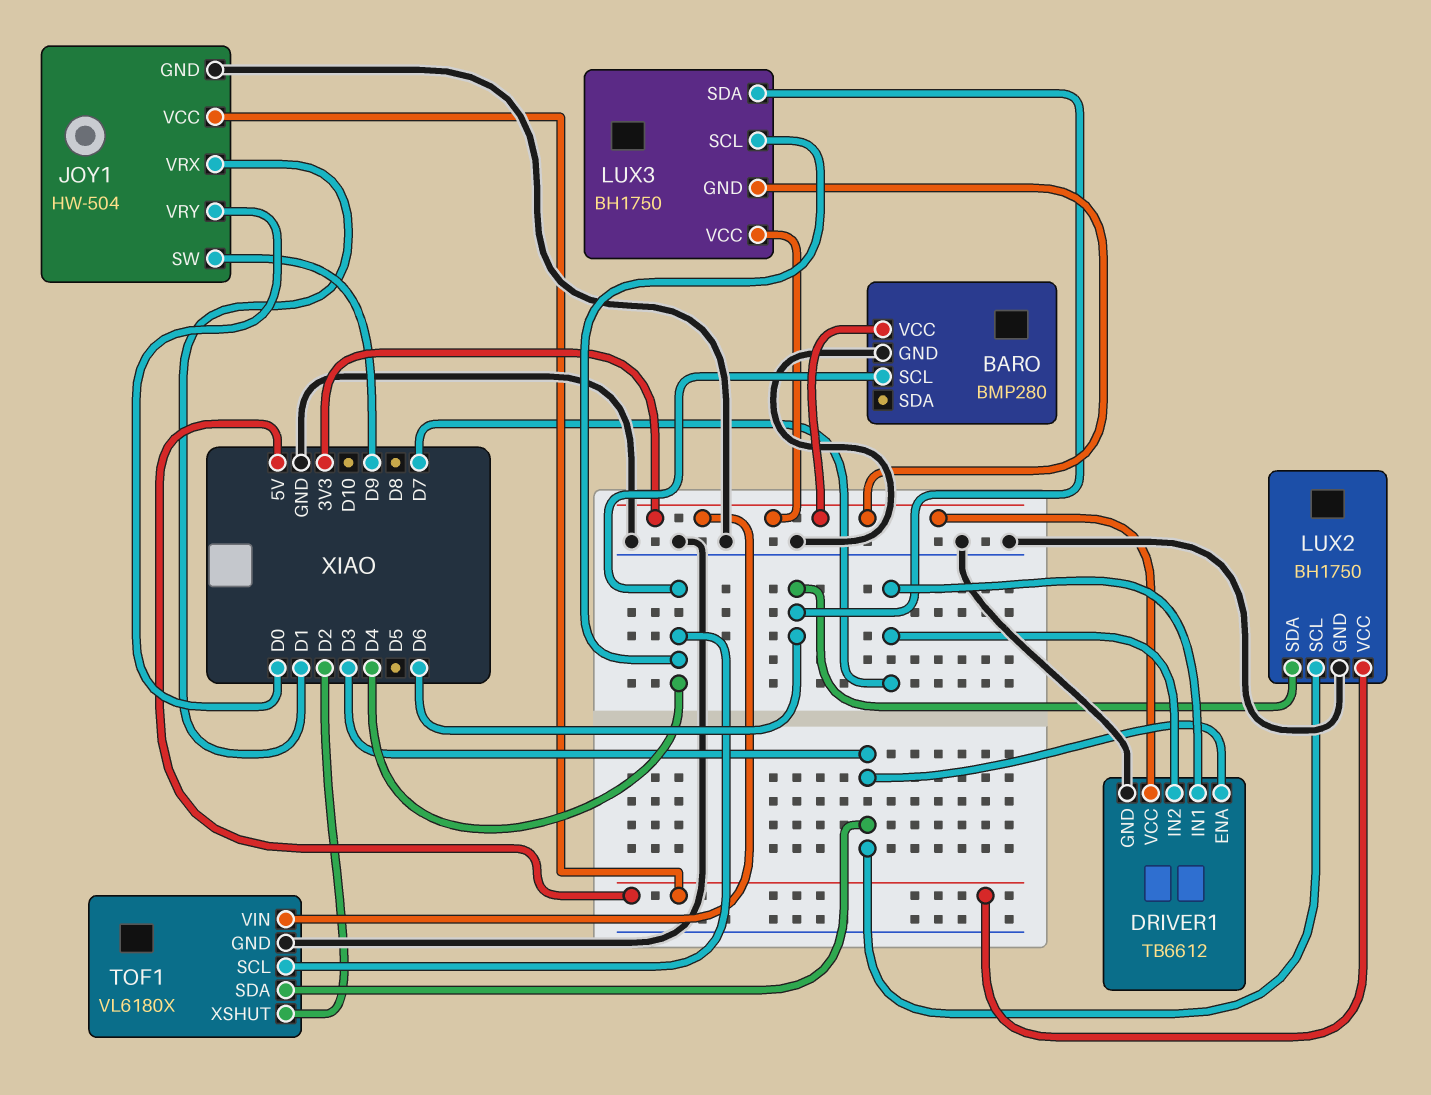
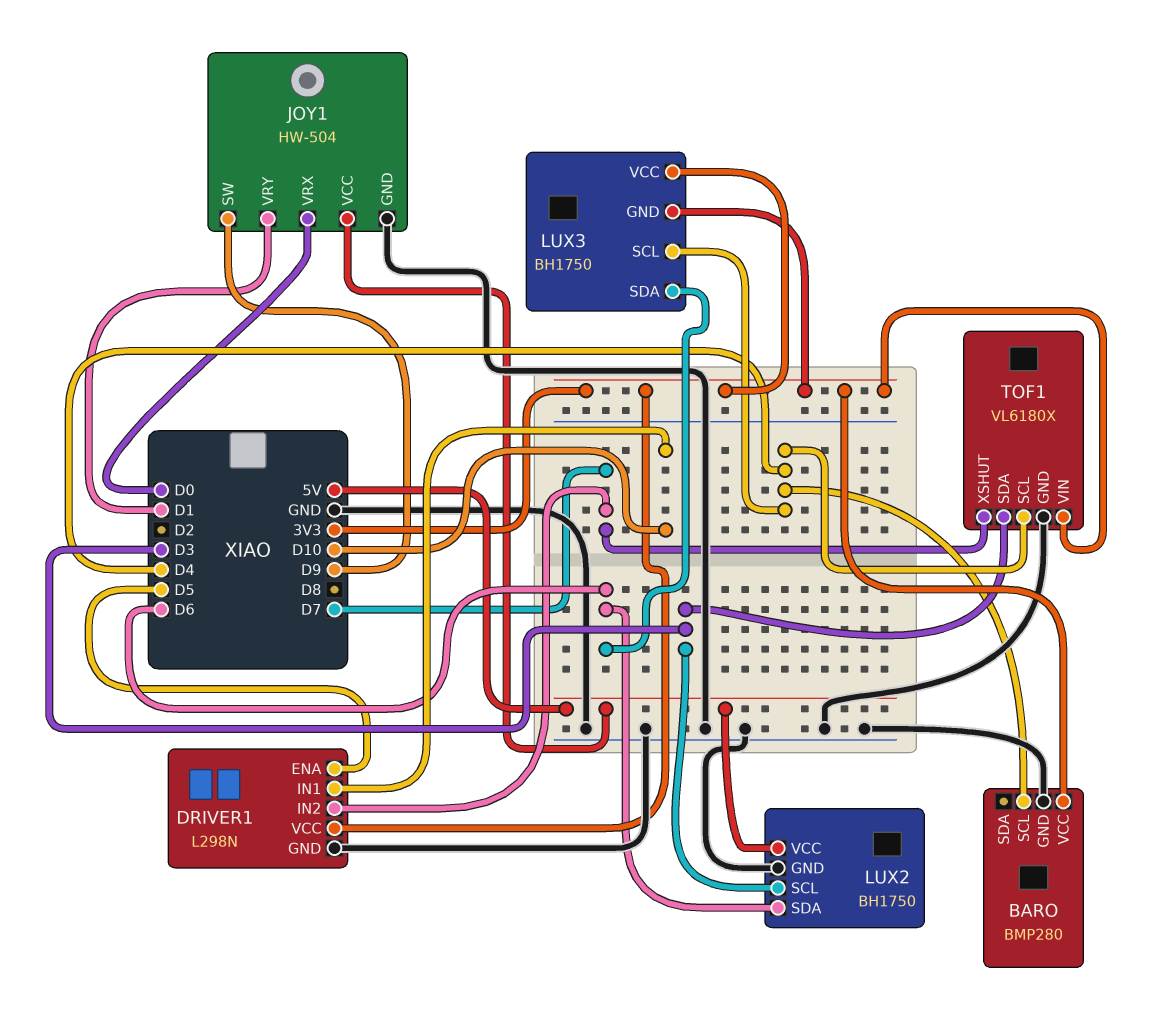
DRIVER1: TB6612 -> L298N
DRIVER1 pin ENA: D3 -> D5
DRIVER1 pin IN1: D7 -> D10
JOY1 pin VRX: D1 -> D0
JOY1 pin VRY: D0 -> D1
TOF1 pin XSHUT: D2 -> D7

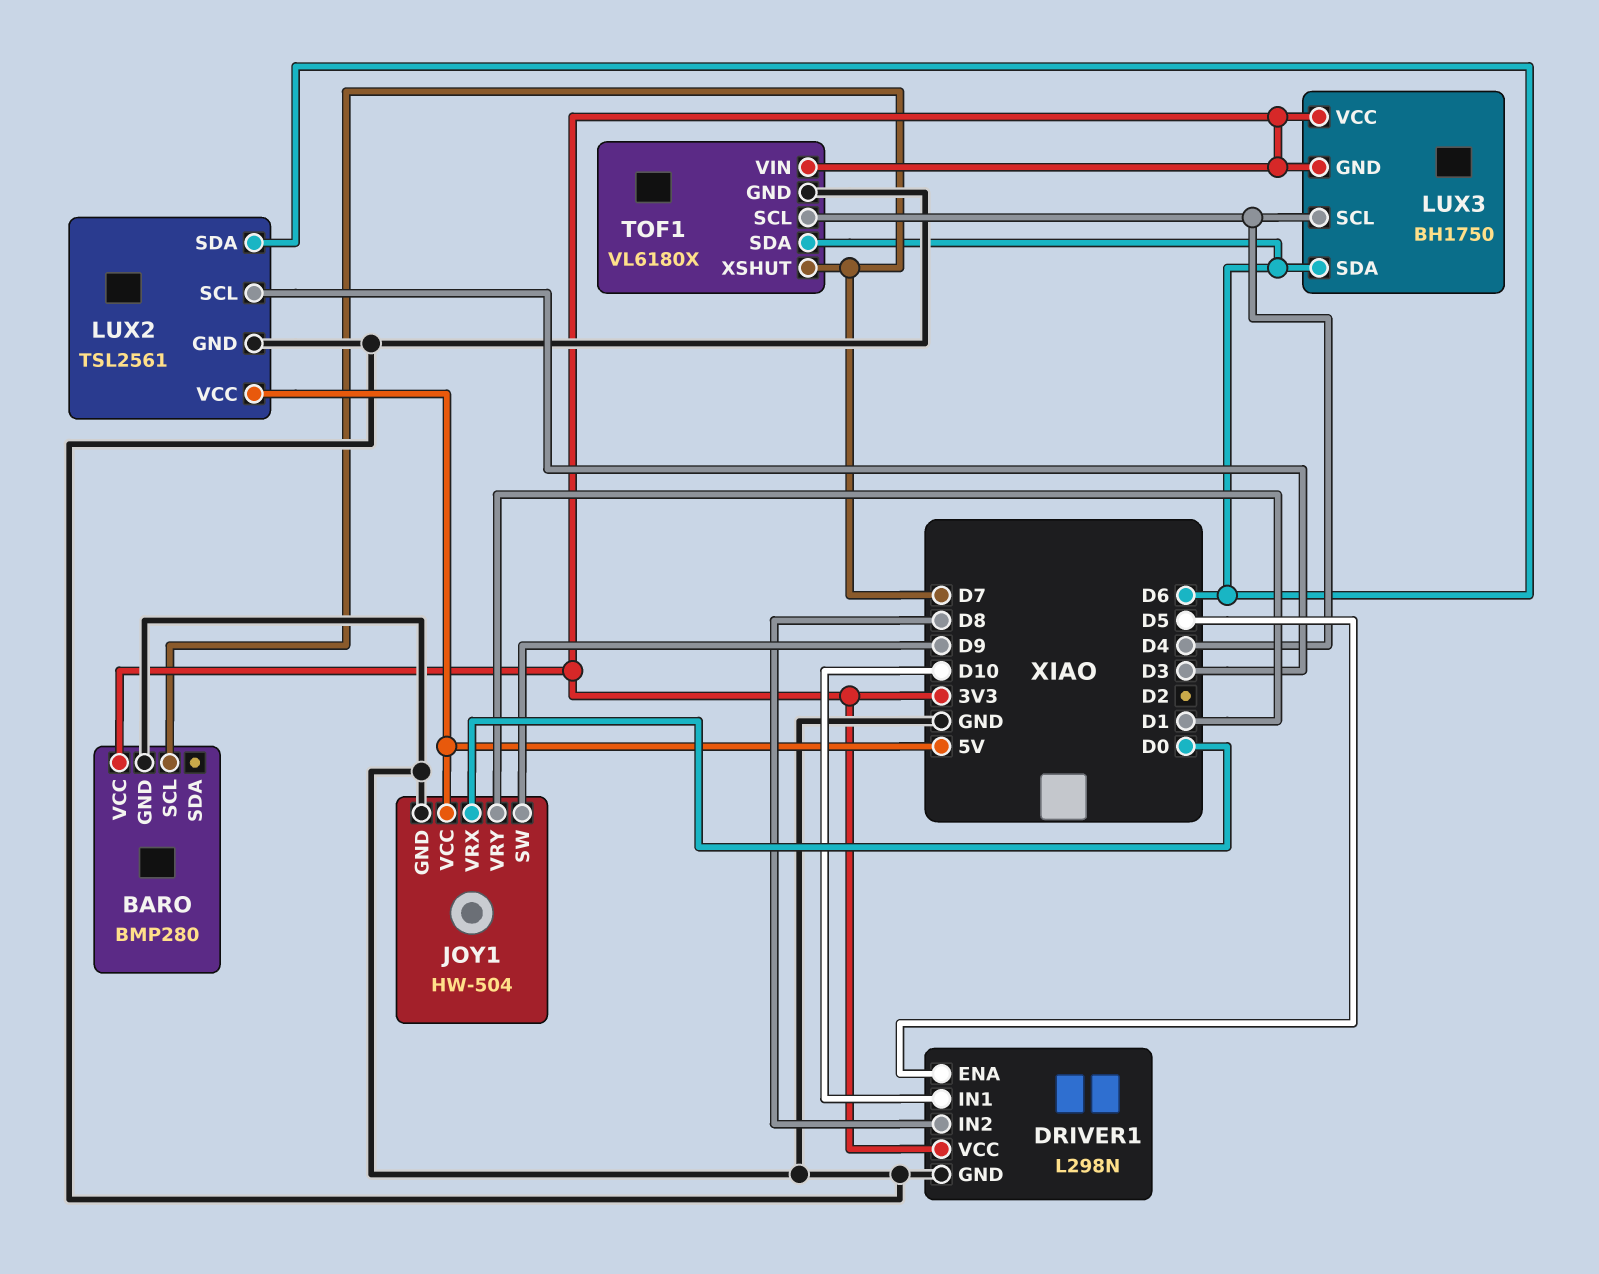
BARO pin SCL: D4 -> D7
DRIVER1 pin IN2: D7 -> D8
LUX2: BH1750 -> TSL2561
TOF1 pin SDA: D3 -> D6

